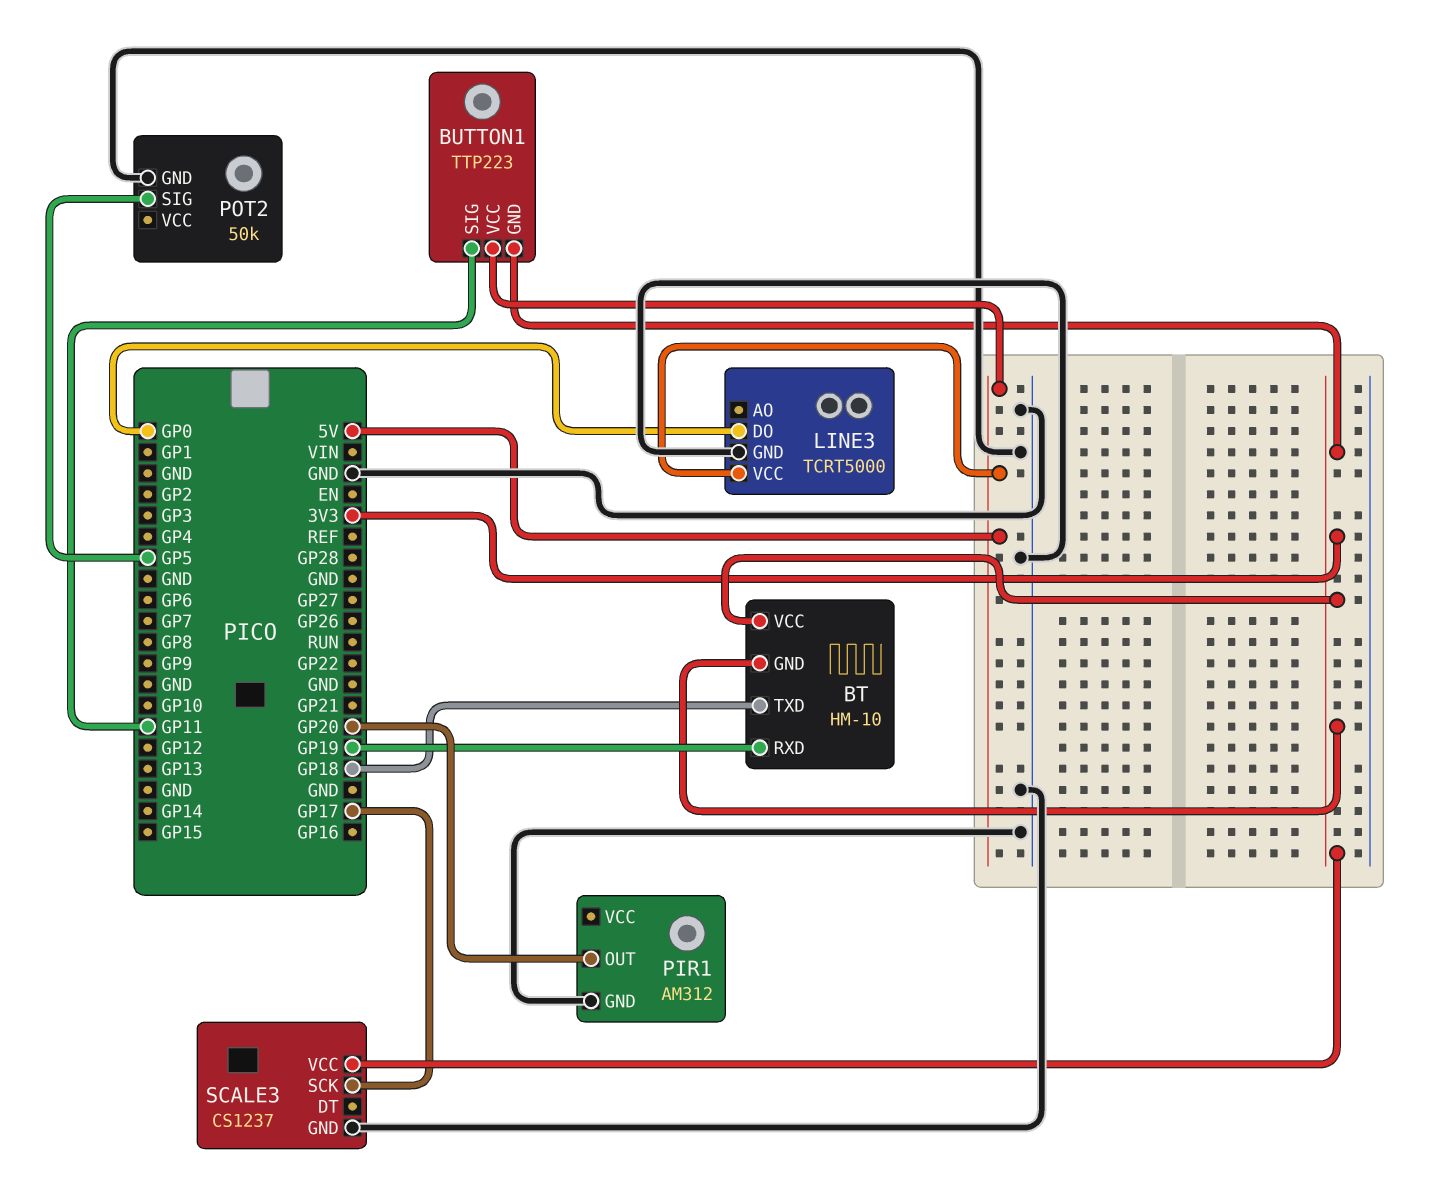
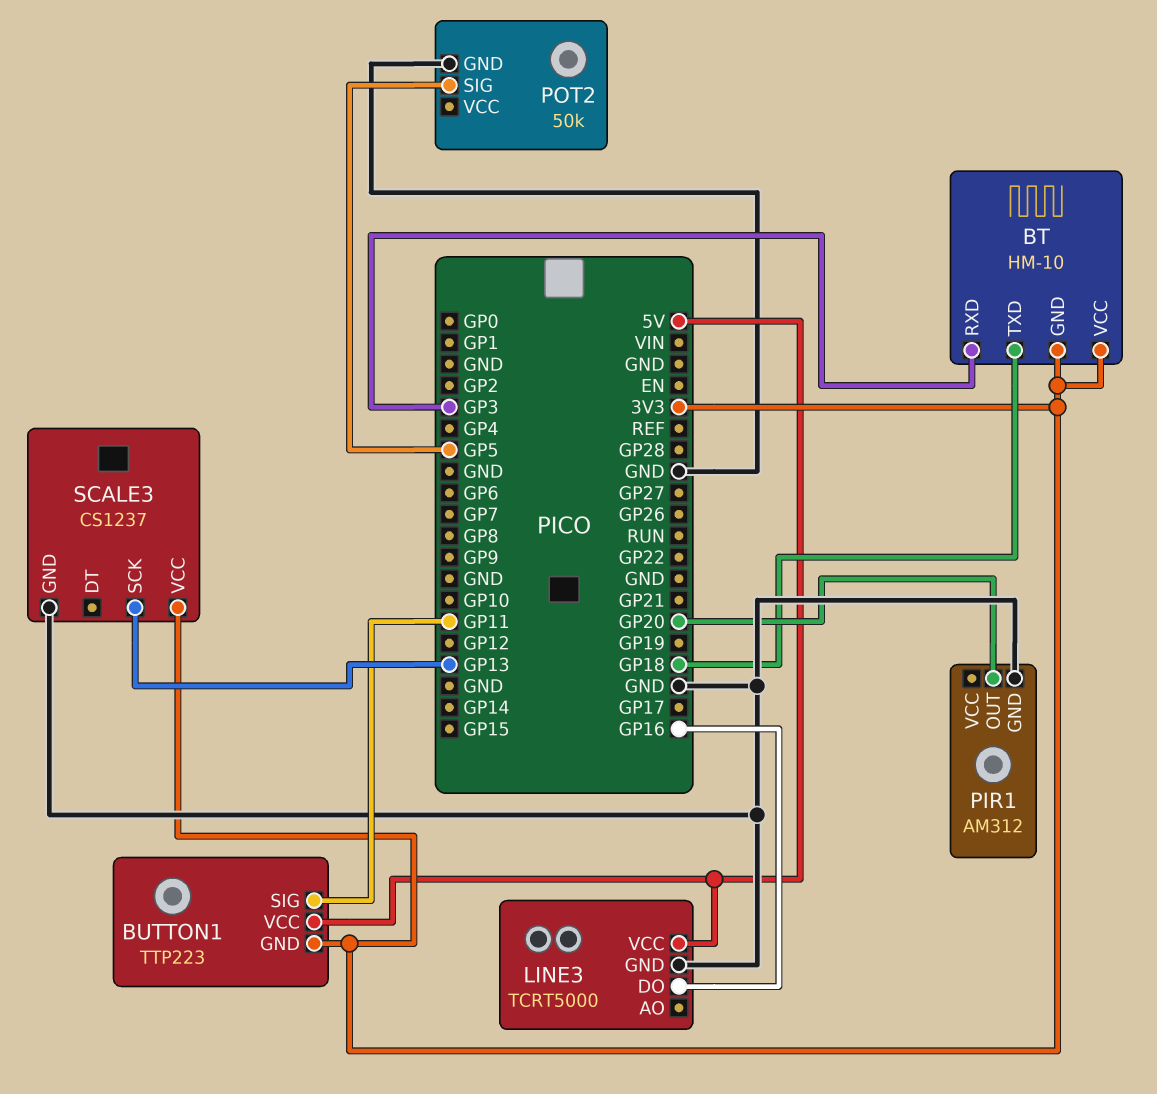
BT pin RXD: GP19 -> GP3
LINE3 pin DO: GP0 -> GP16
SCALE3 pin SCK: GP17 -> GP13

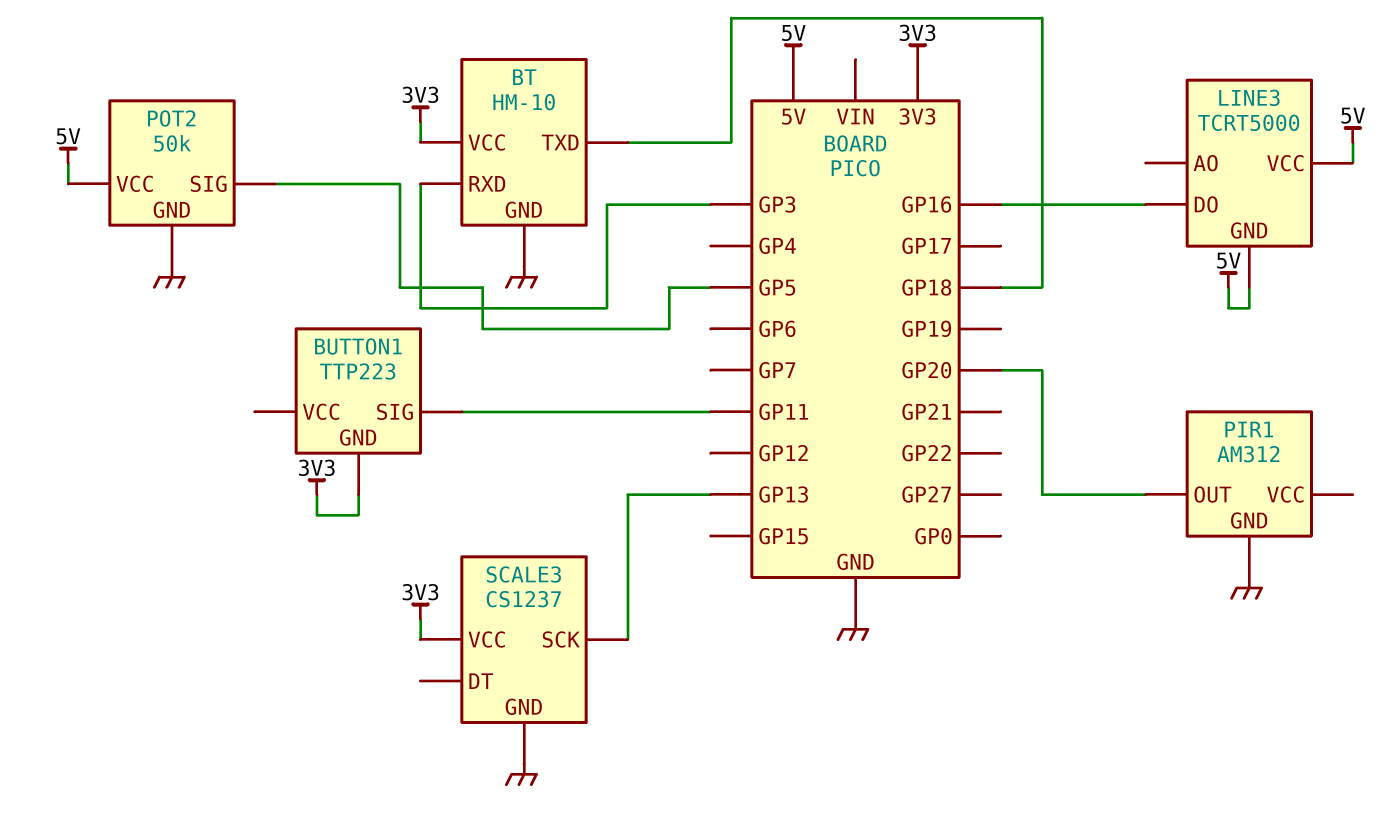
BT pin GND: 3V3 -> GND
BUTTON1 pin VCC: 5V -> none
LINE3 pin GND: GND -> 5V
POT2 pin VCC: none -> 5V

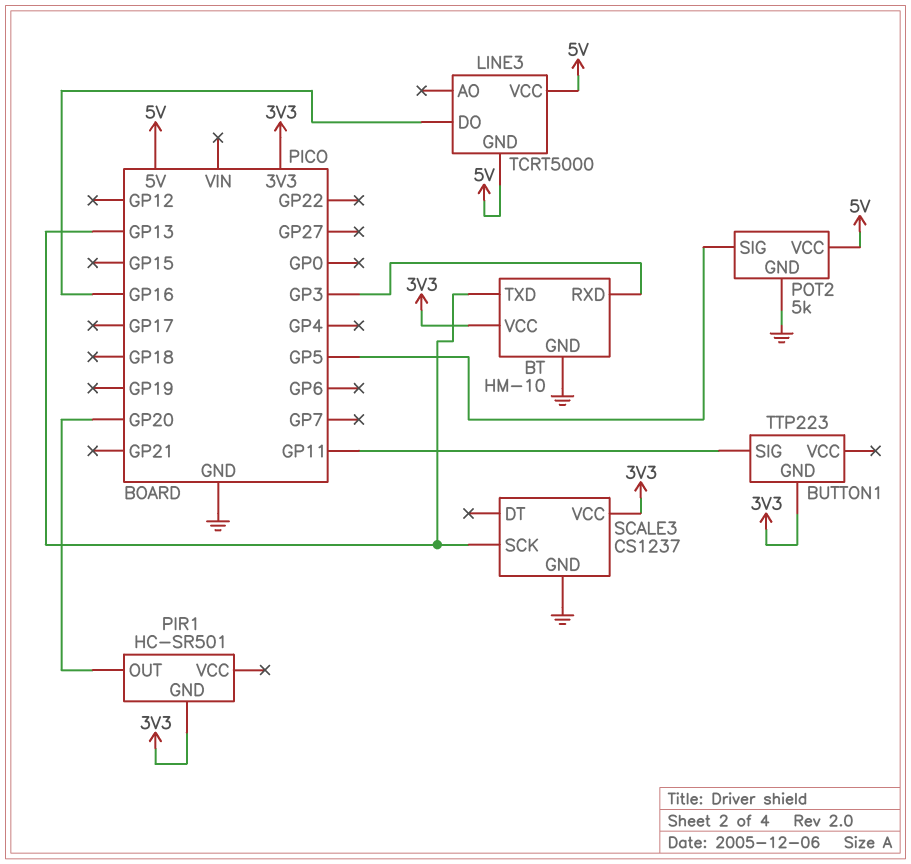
BT pin TXD: GP18 -> GP13
PIR1: AM312 -> HC-SR501
PIR1 pin GND: GND -> 3V3
POT2: 50k -> 5k

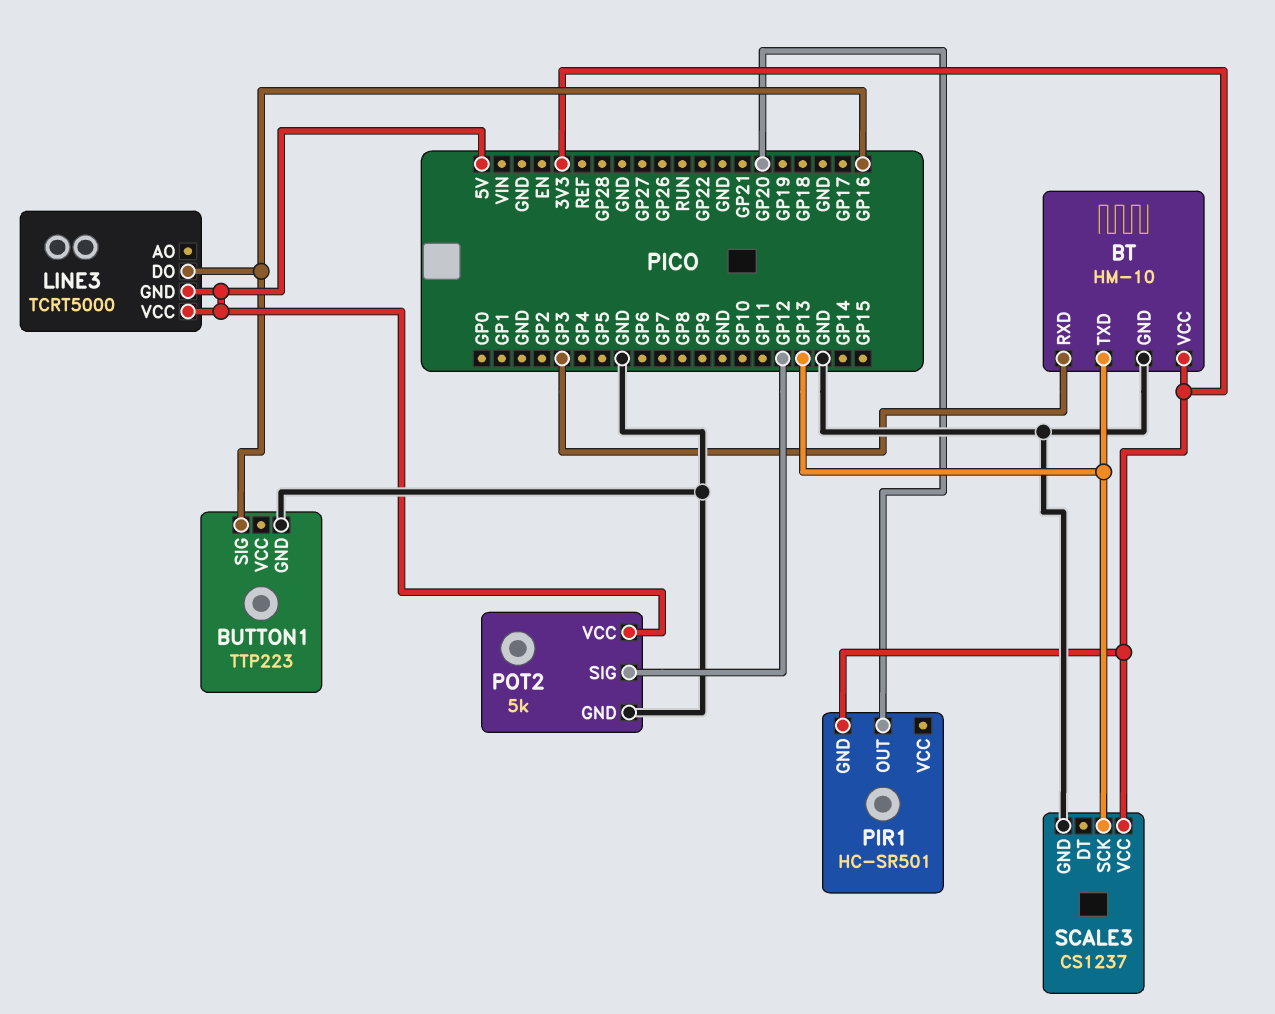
BUTTON1 pin GND: 3V3 -> GND
BUTTON1 pin SIG: GP11 -> GP16
POT2 pin SIG: GP5 -> GP12

